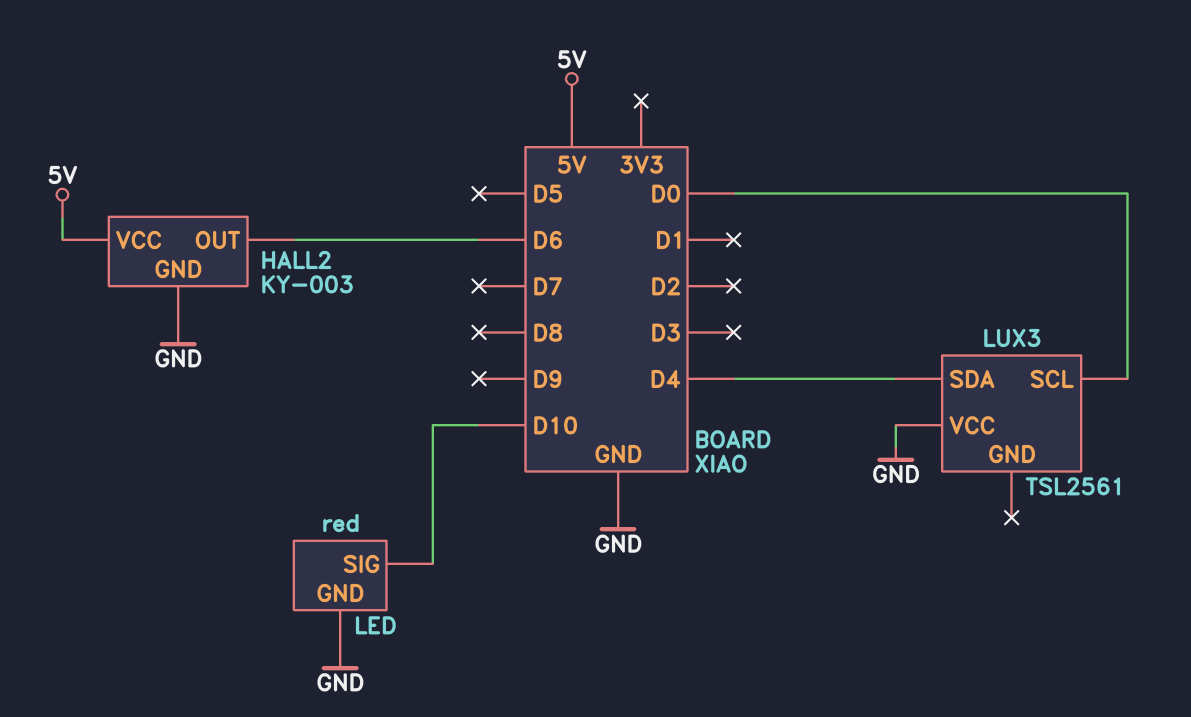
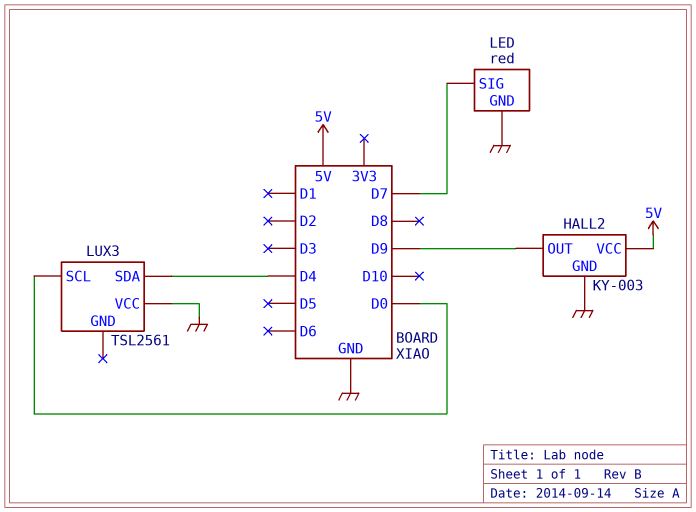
HALL2 pin OUT: D6 -> D9
LED pin SIG: D10 -> D7

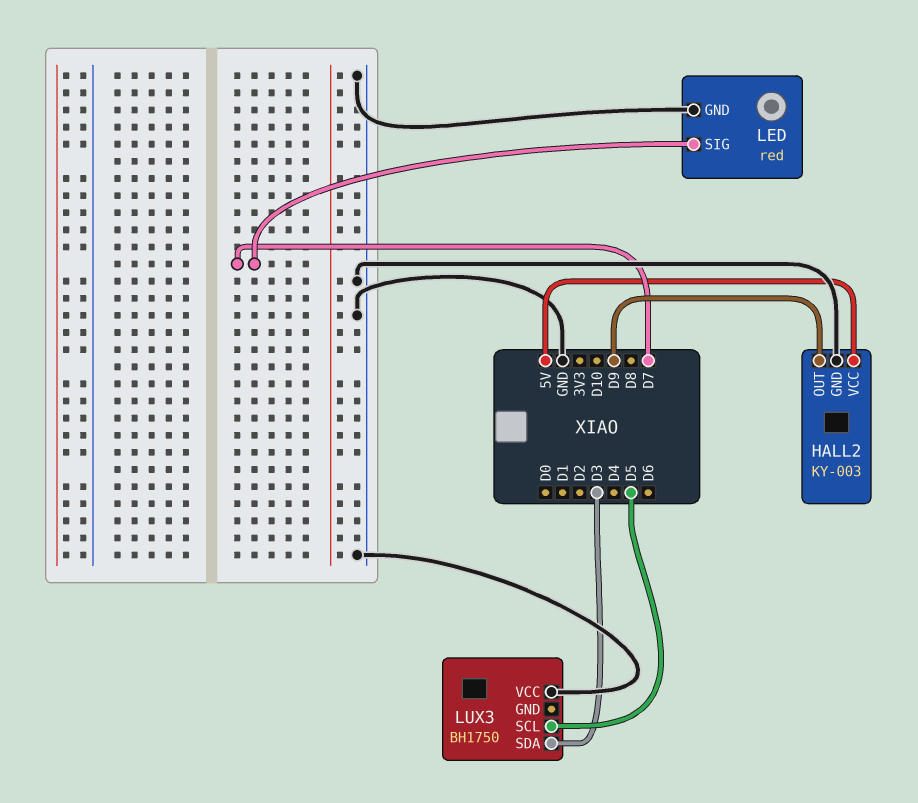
LUX3: TSL2561 -> BH1750
LUX3 pin SCL: D0 -> D5
LUX3 pin SDA: D4 -> D3

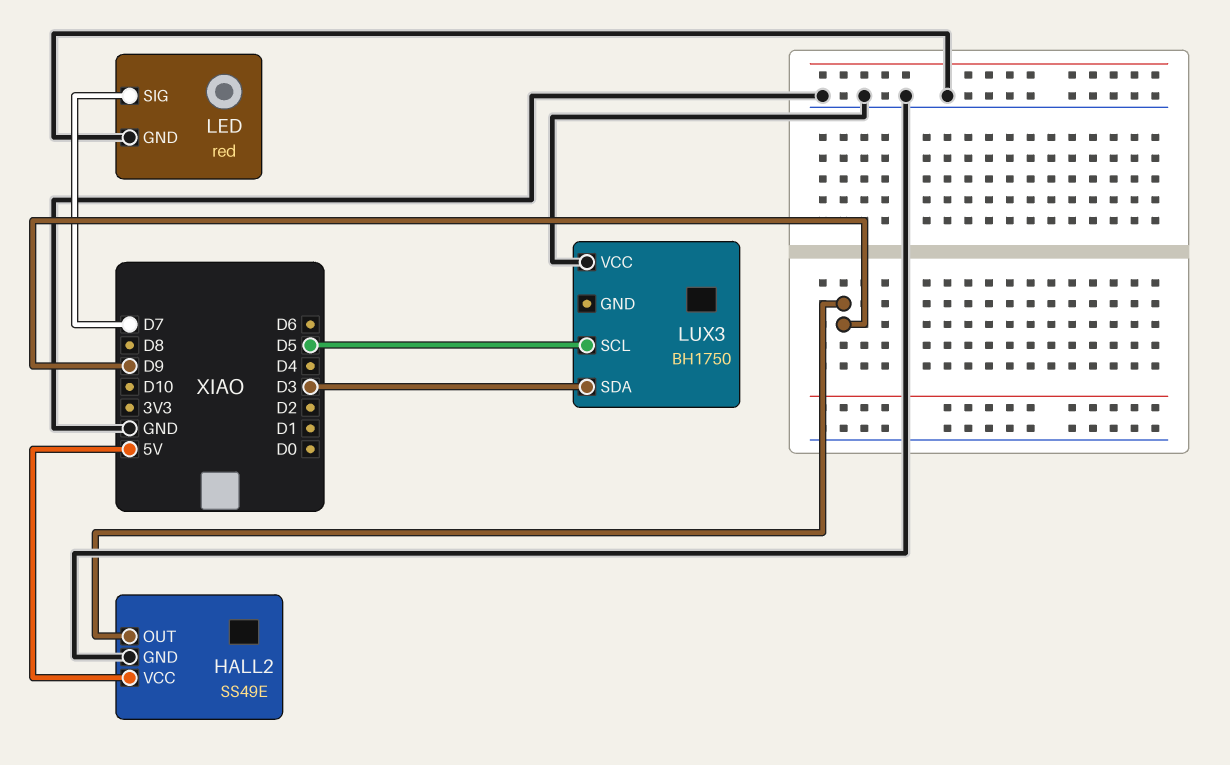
HALL2: KY-003 -> SS49E

